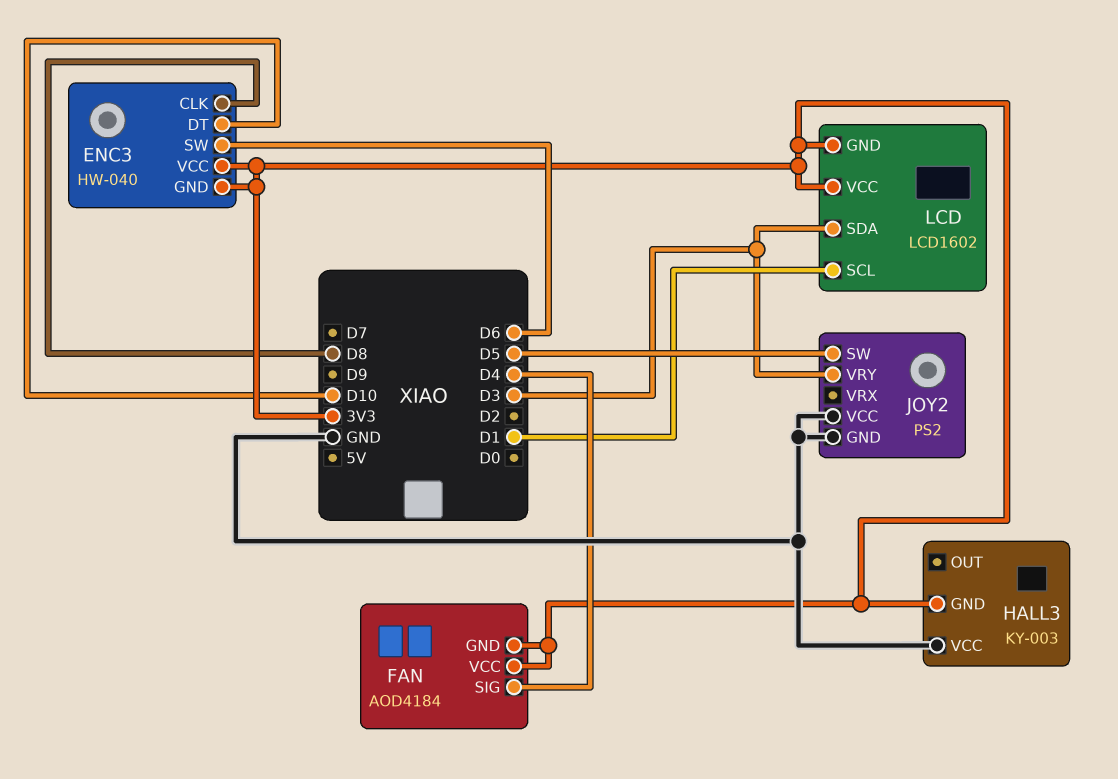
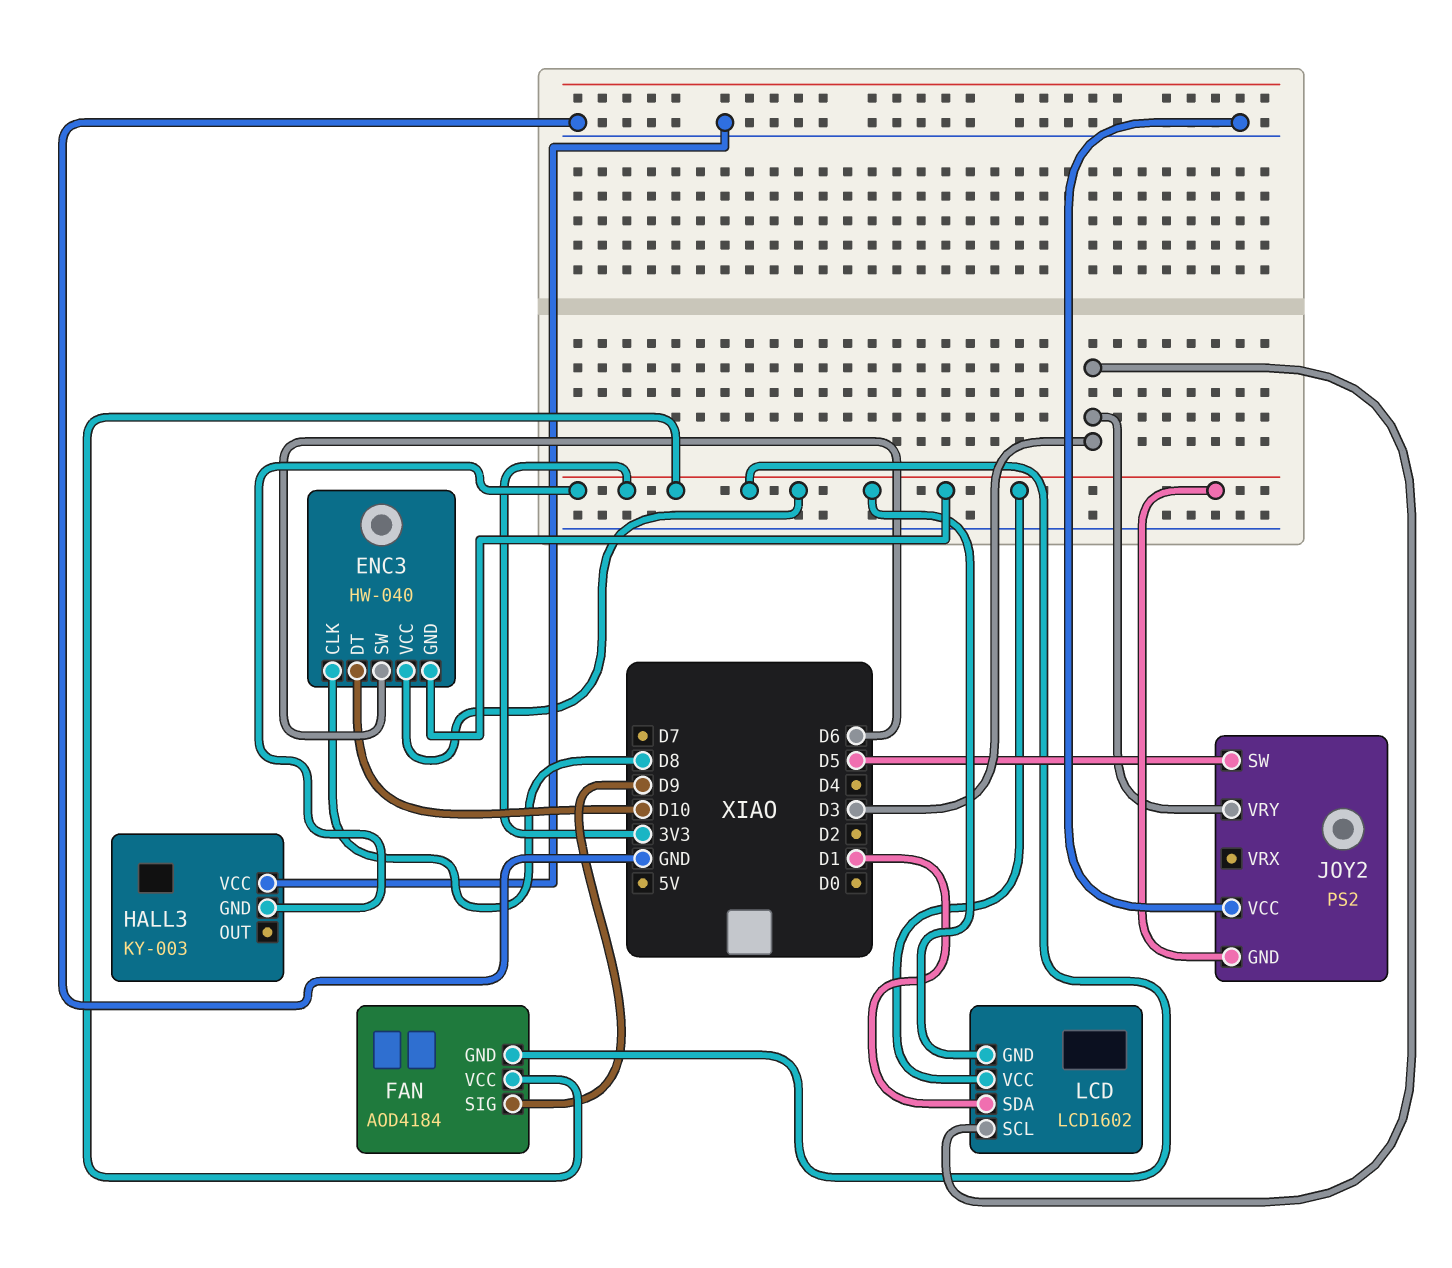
FAN pin SIG: D4 -> D9
JOY2 pin GND: GND -> 3V3
LCD pin SCL: D1 -> D3
LCD pin SDA: D3 -> D1

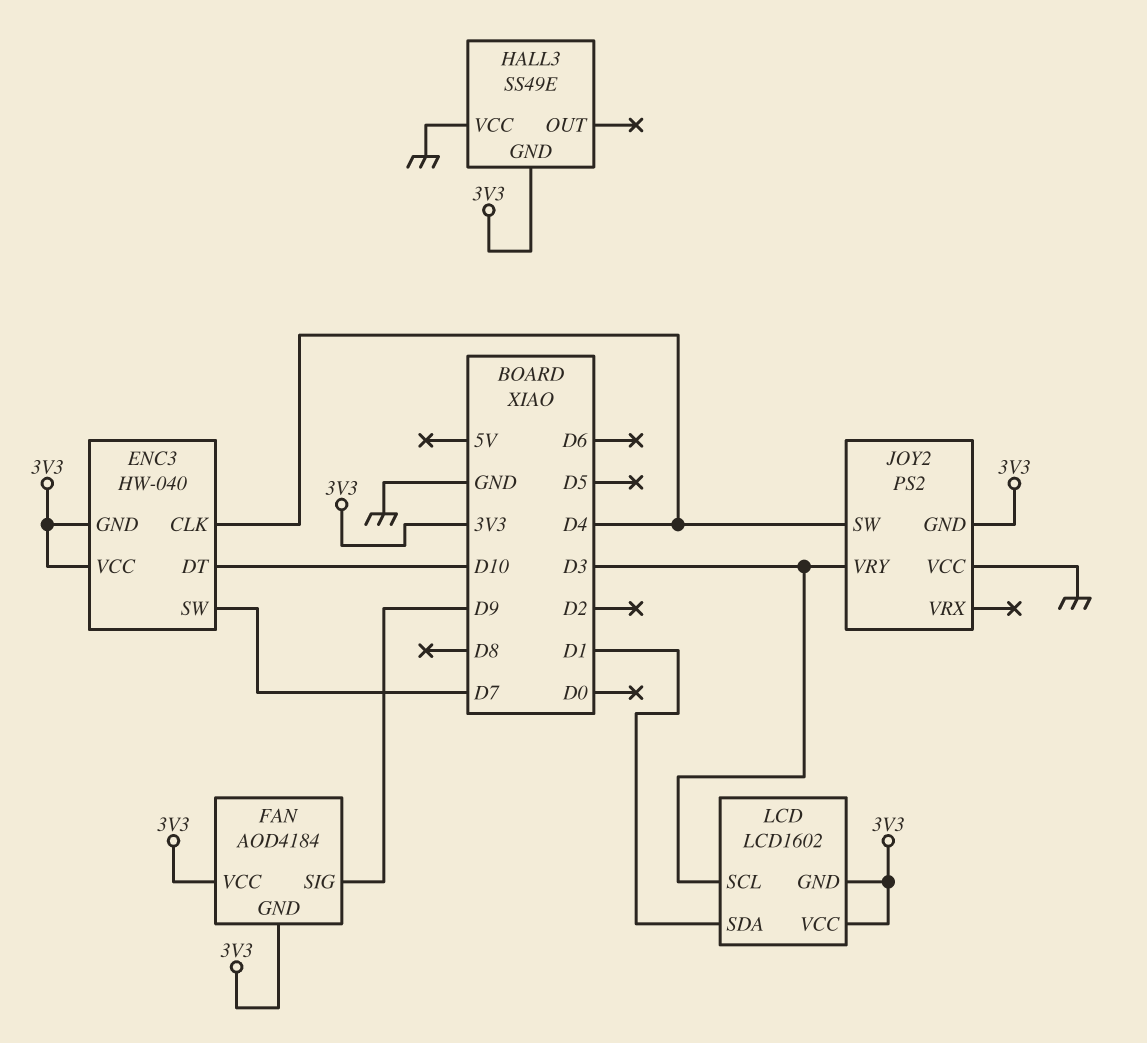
ENC3 pin CLK: D8 -> D4
ENC3 pin SW: D6 -> D7
HALL3: KY-003 -> SS49E
JOY2 pin SW: D5 -> D4

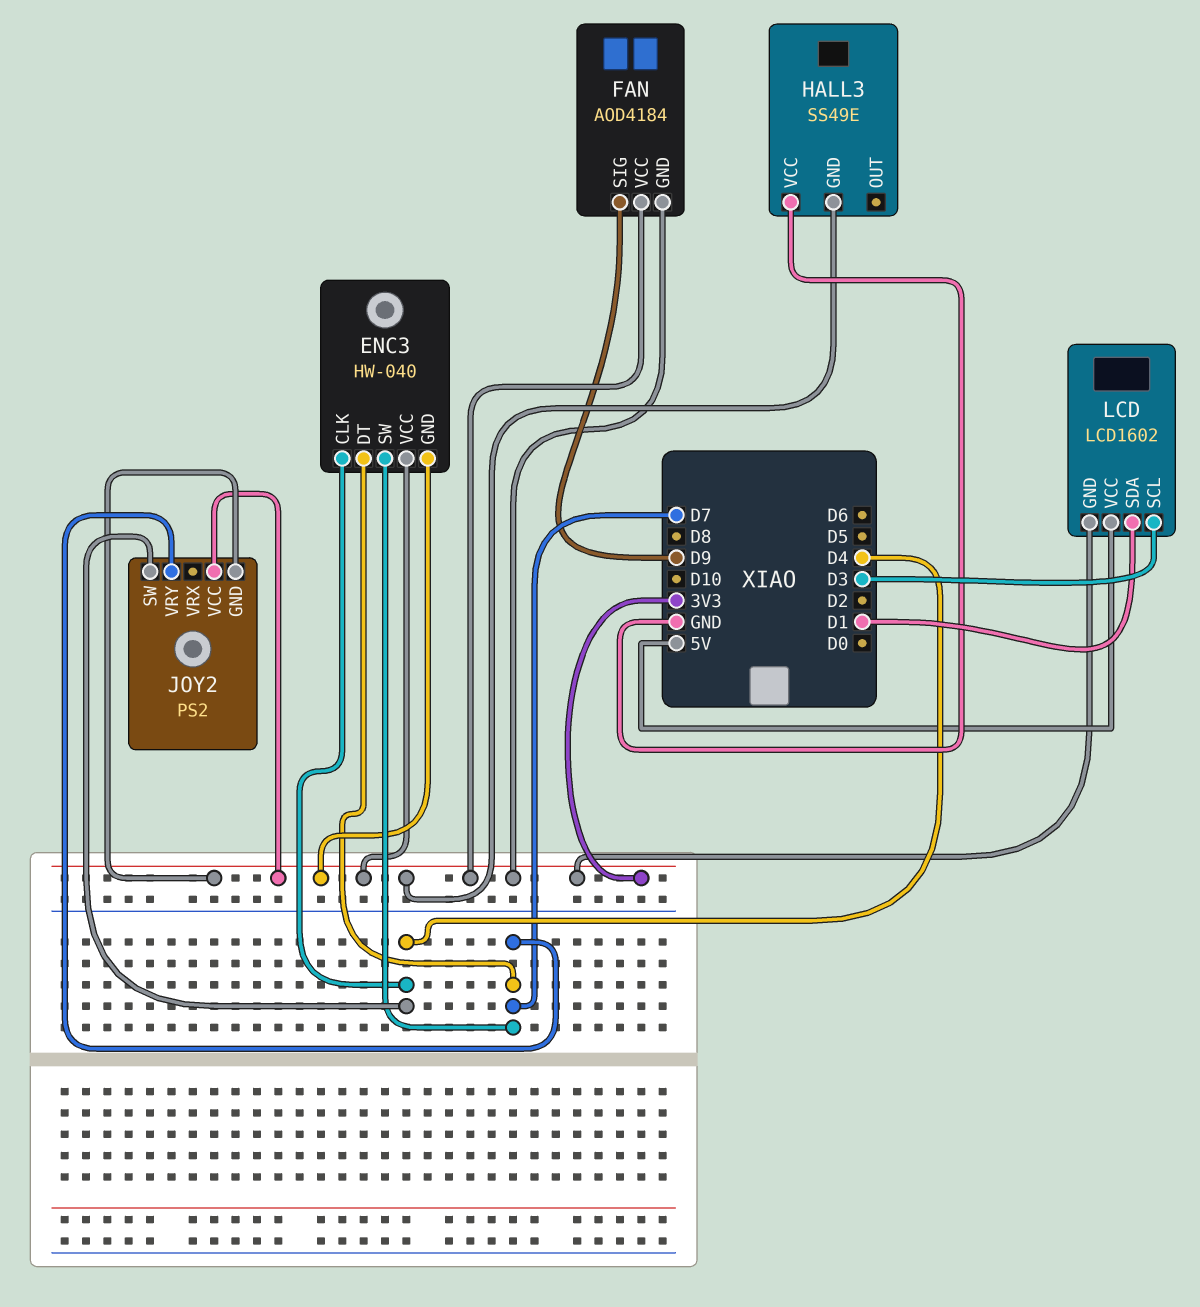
ENC3 pin DT: D10 -> D7
JOY2 pin VCC: GND -> 3V3
JOY2 pin VRY: D3 -> D7
LCD pin VCC: 3V3 -> 5V

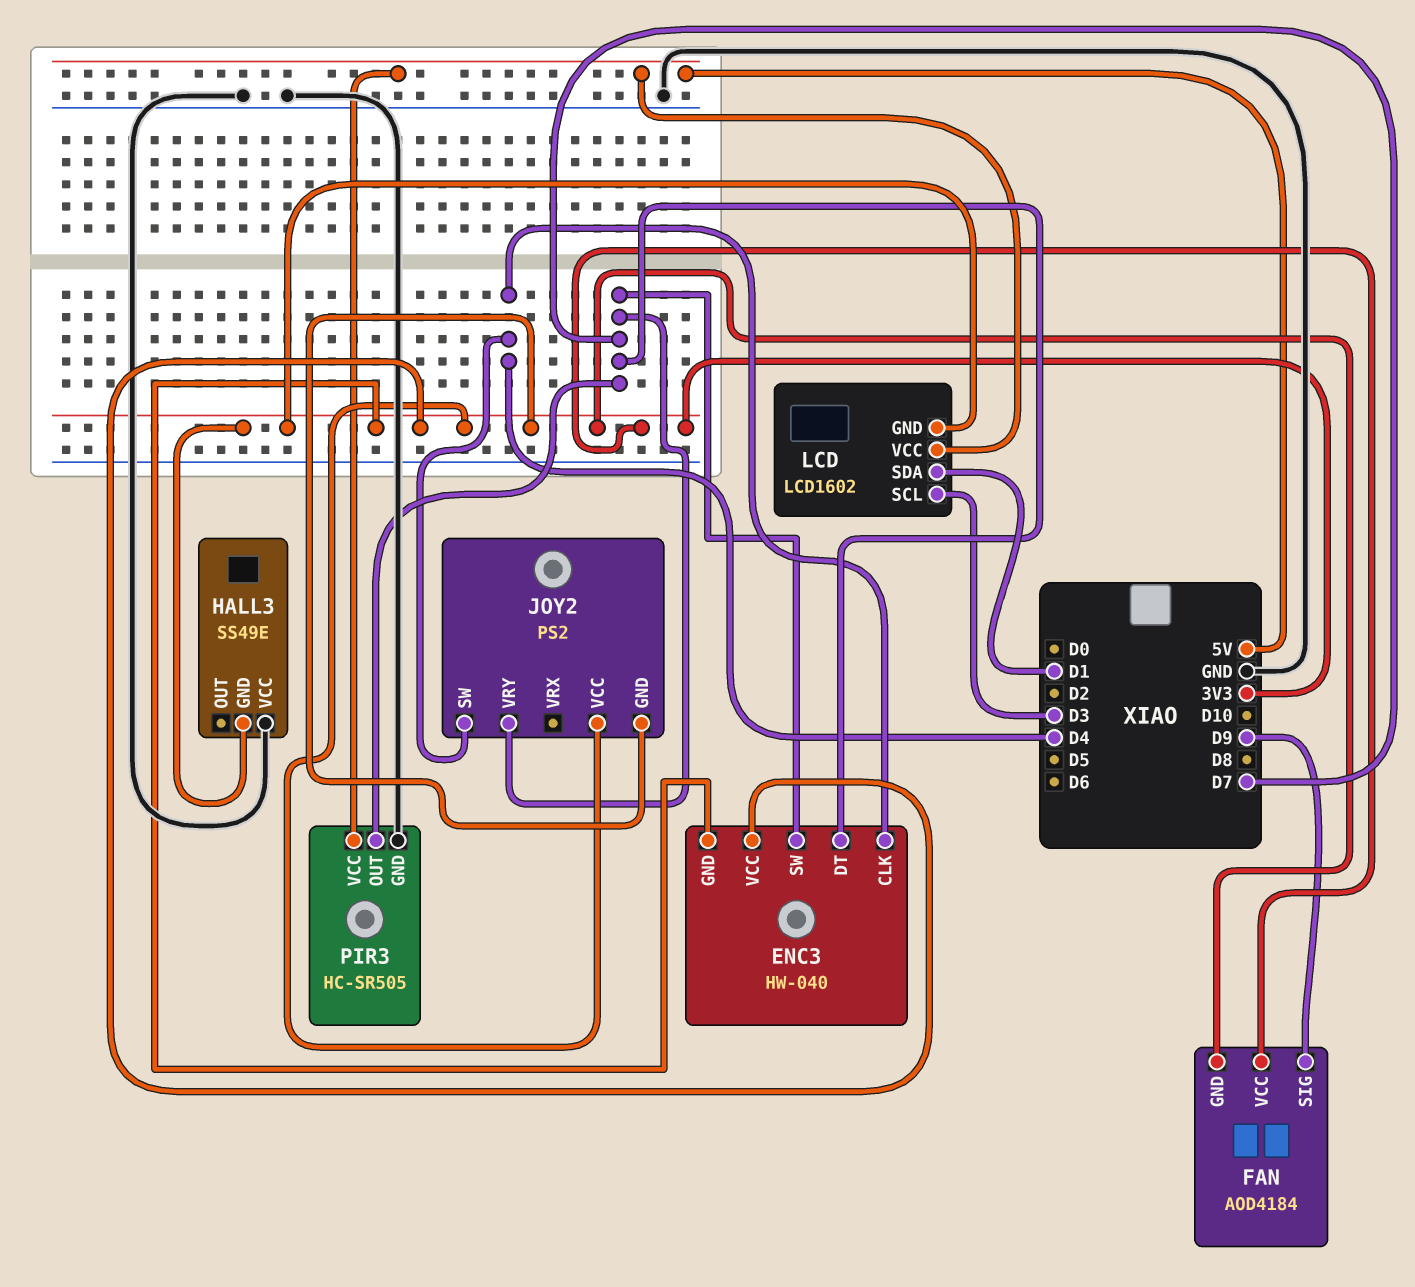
PIR3: none -> HC-SR505
PIR3 pin GND: none -> GND
PIR3 pin OUT: none -> D7
PIR3 pin VCC: none -> 5V

